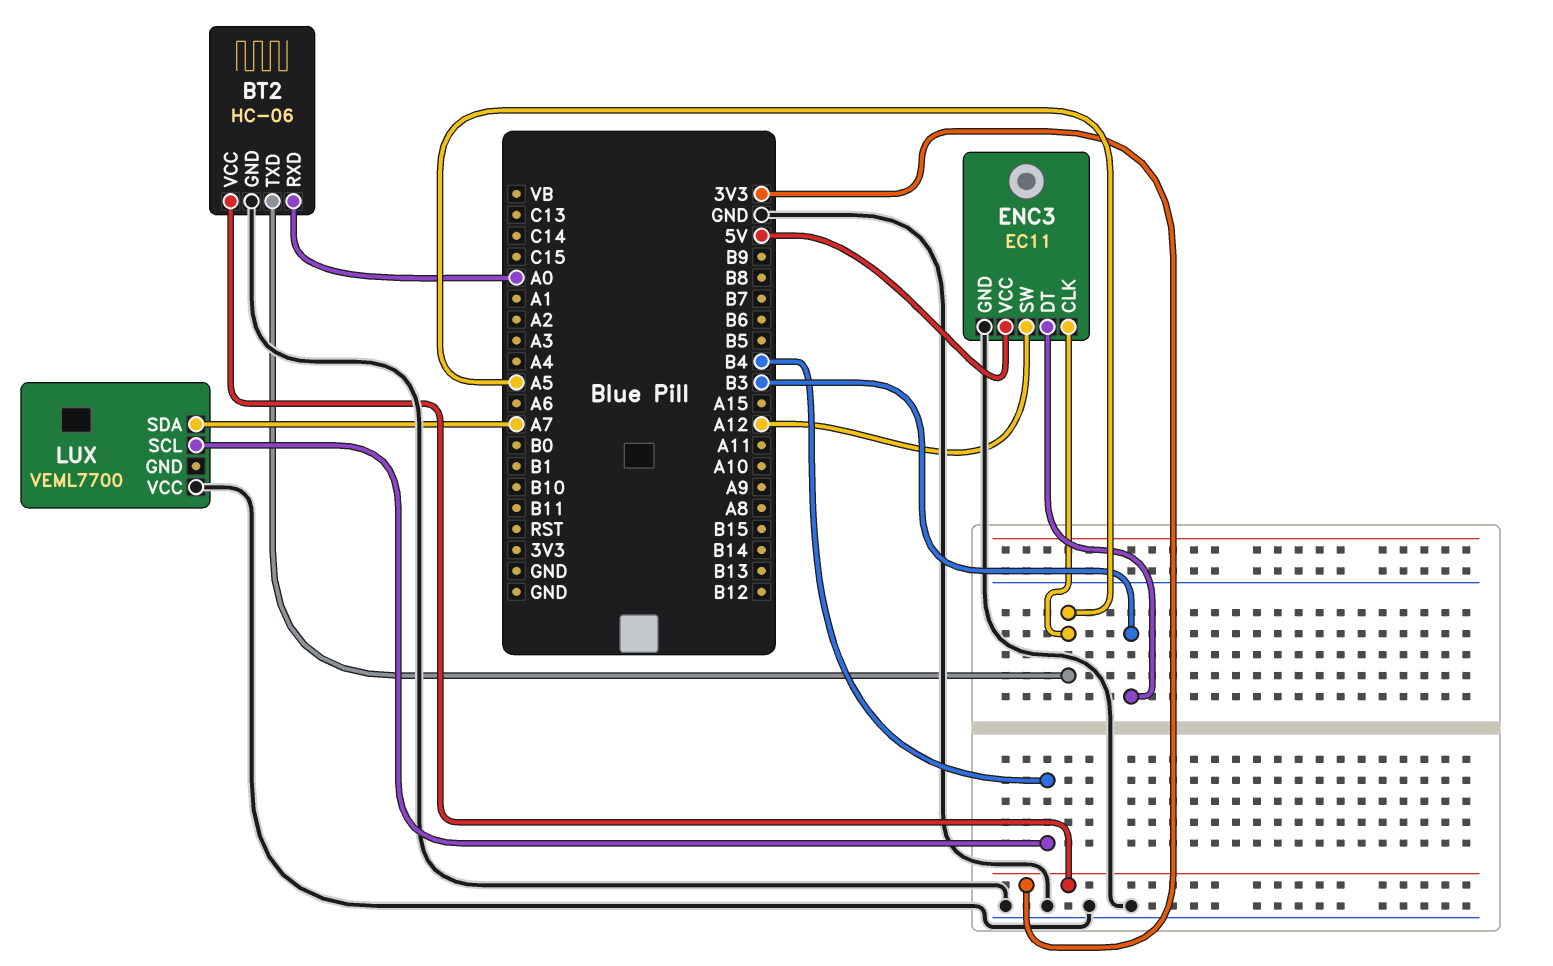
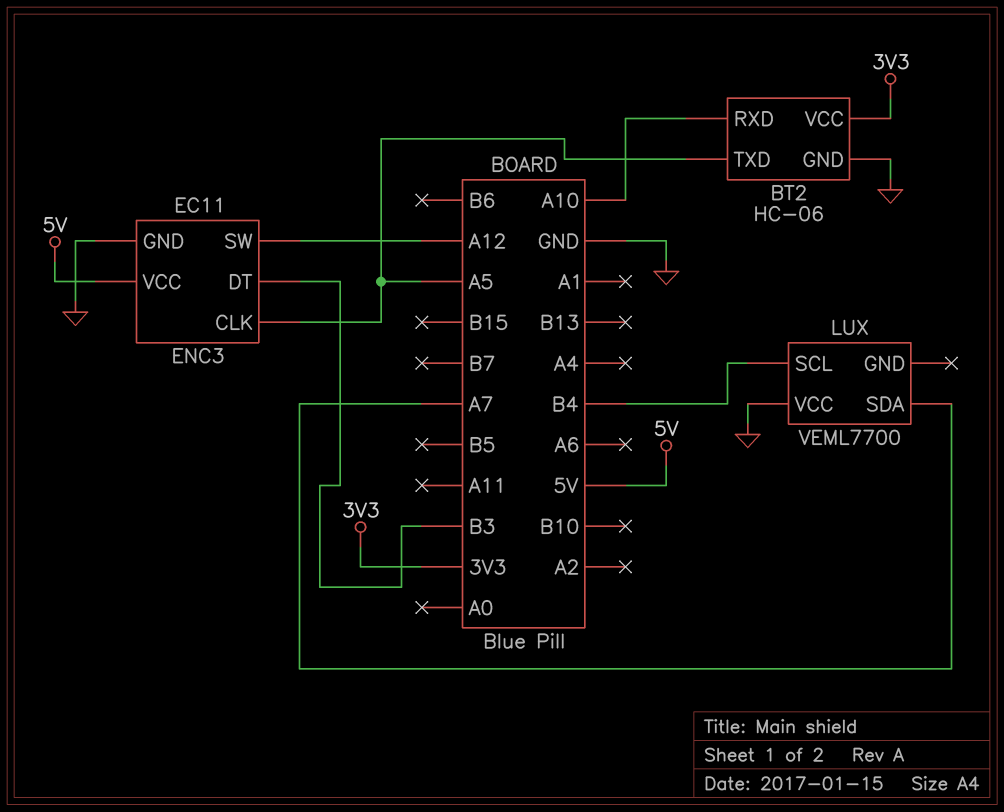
BT2 pin RXD: A0 -> A10

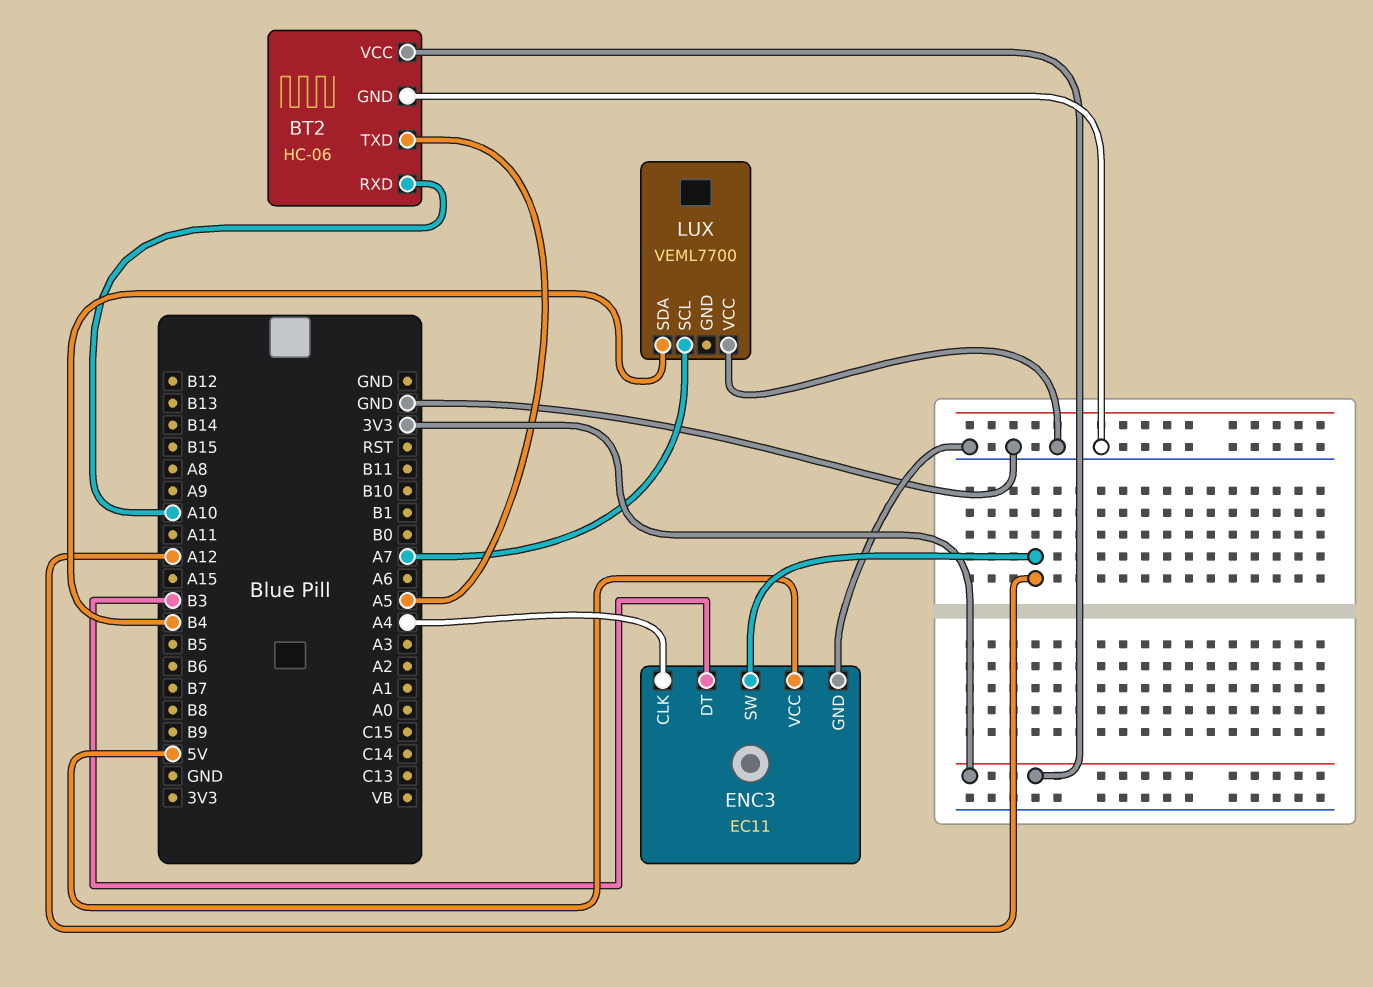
ENC3 pin CLK: A5 -> A4
LUX pin SCL: B4 -> A7
LUX pin SDA: A7 -> B4

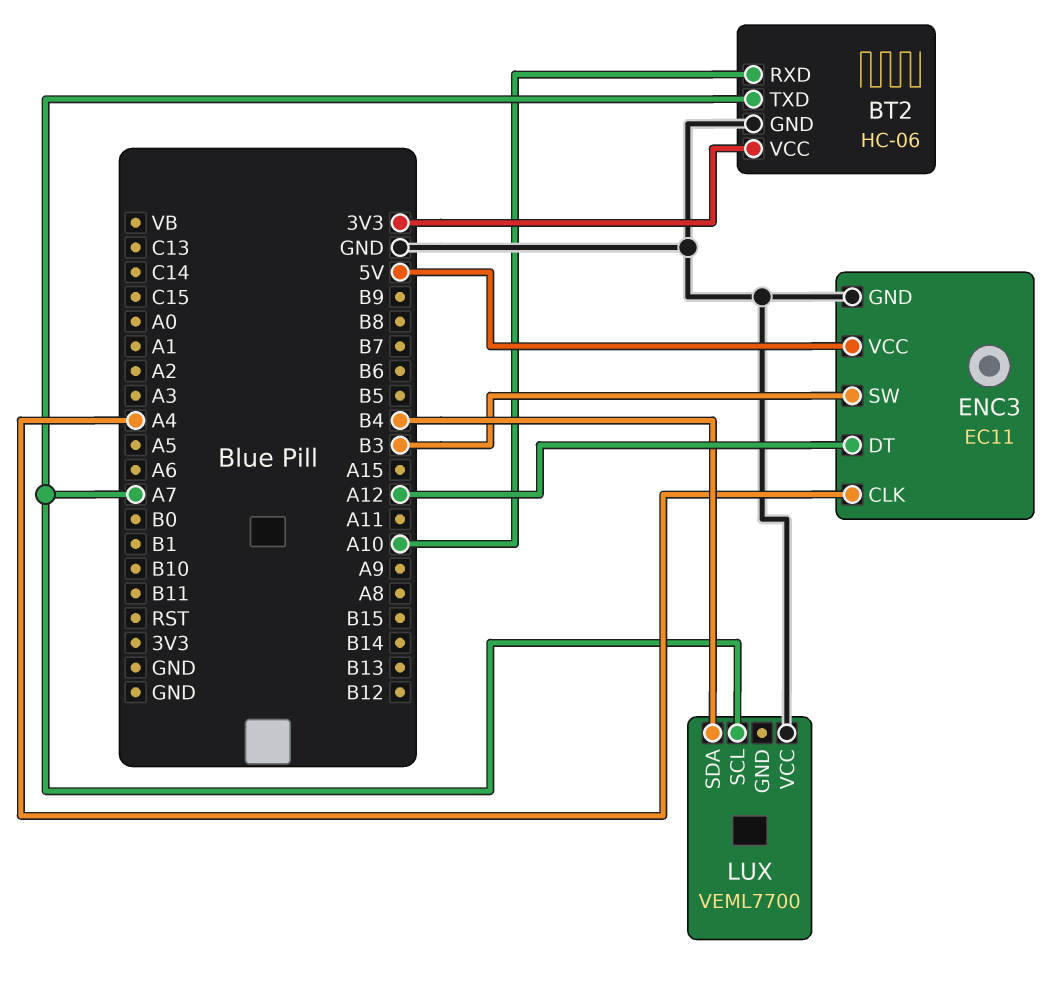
BT2 pin TXD: A5 -> A7
ENC3 pin DT: B3 -> A12
ENC3 pin SW: A12 -> B3

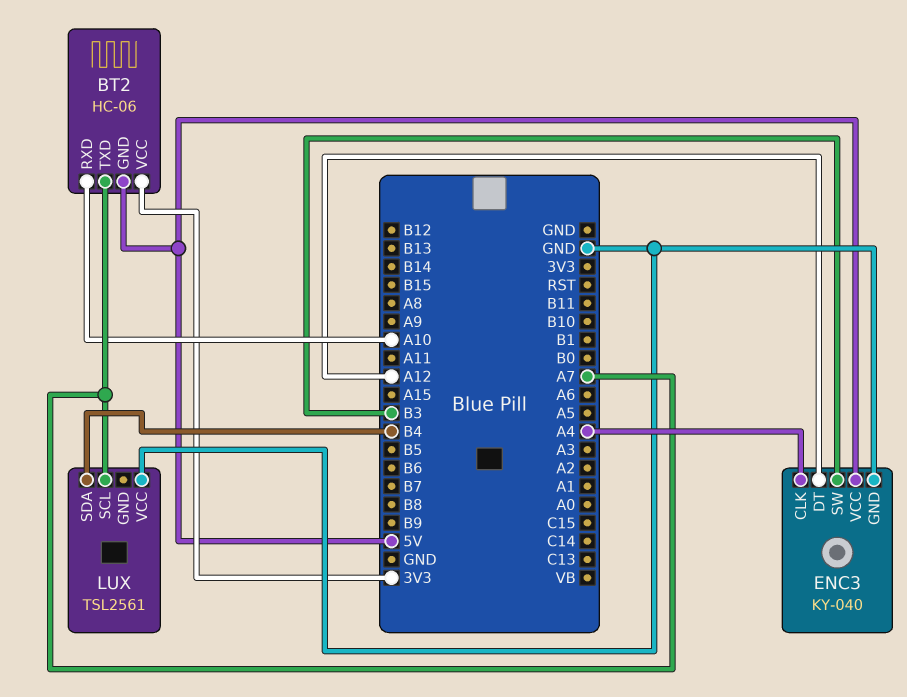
BT2 pin GND: GND -> 5V
ENC3: EC11 -> KY-040
LUX: VEML7700 -> TSL2561

